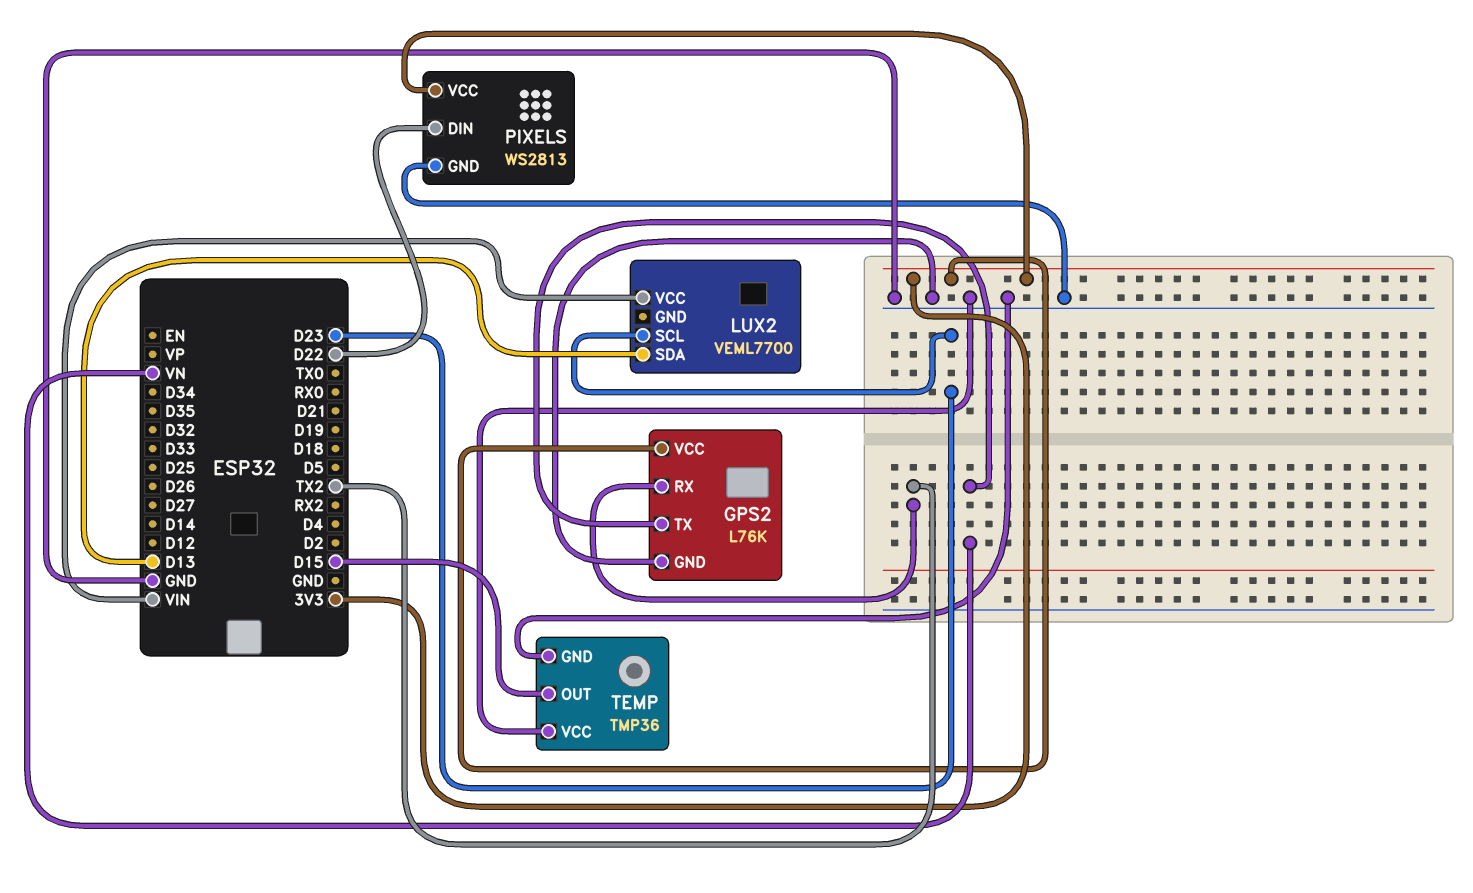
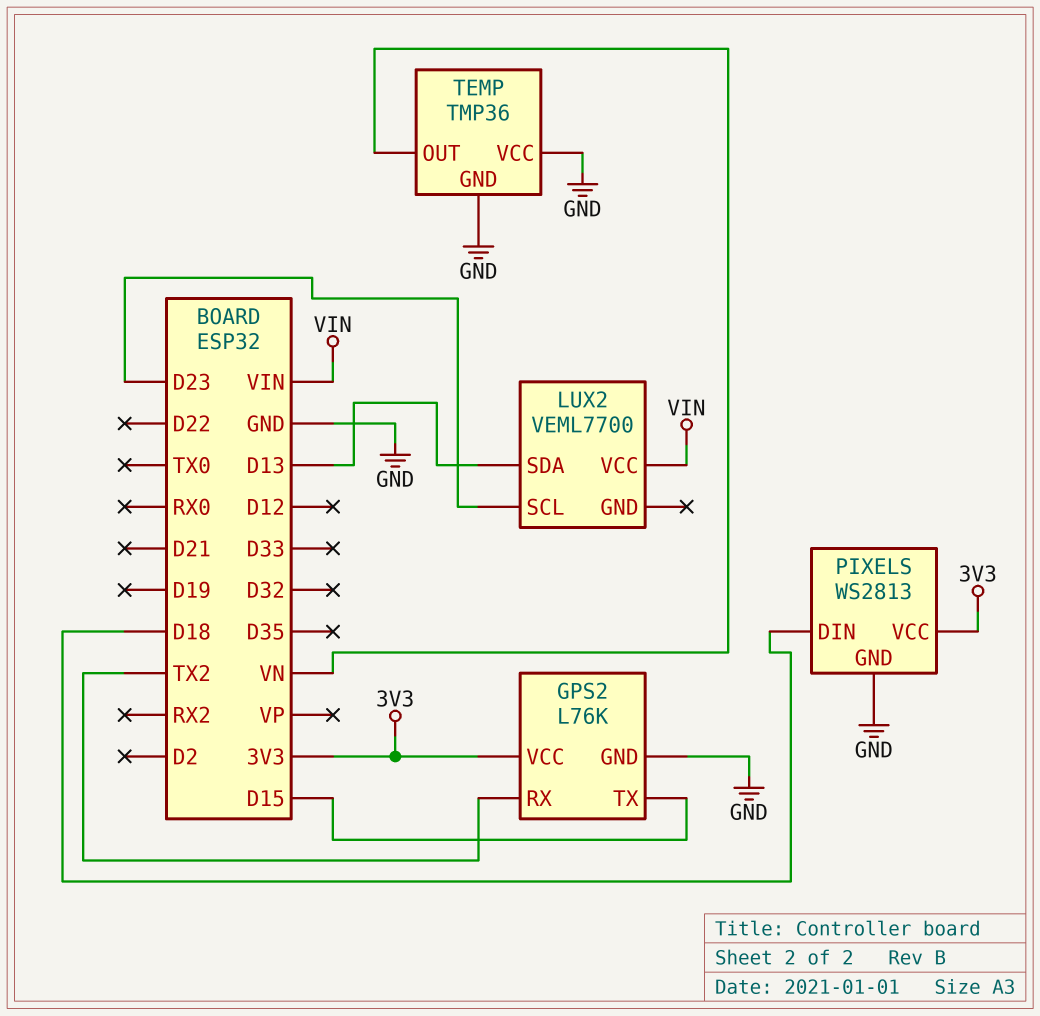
GPS2 pin TX: VN -> D15
PIXELS pin DIN: D22 -> D18
TEMP pin OUT: D15 -> VN

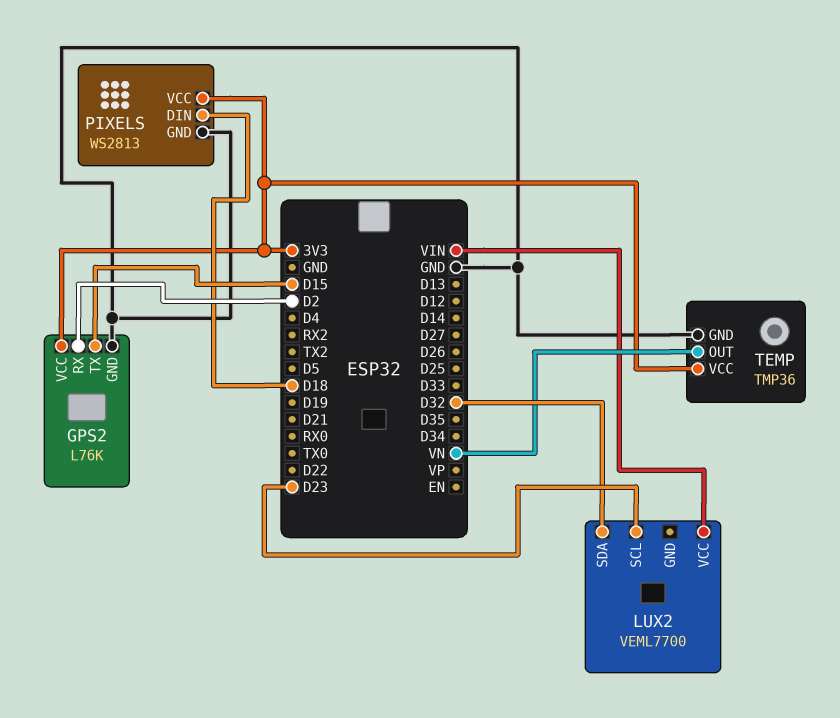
GPS2 pin RX: TX2 -> D2
LUX2 pin SDA: D13 -> D32
TEMP pin VCC: GND -> 3V3

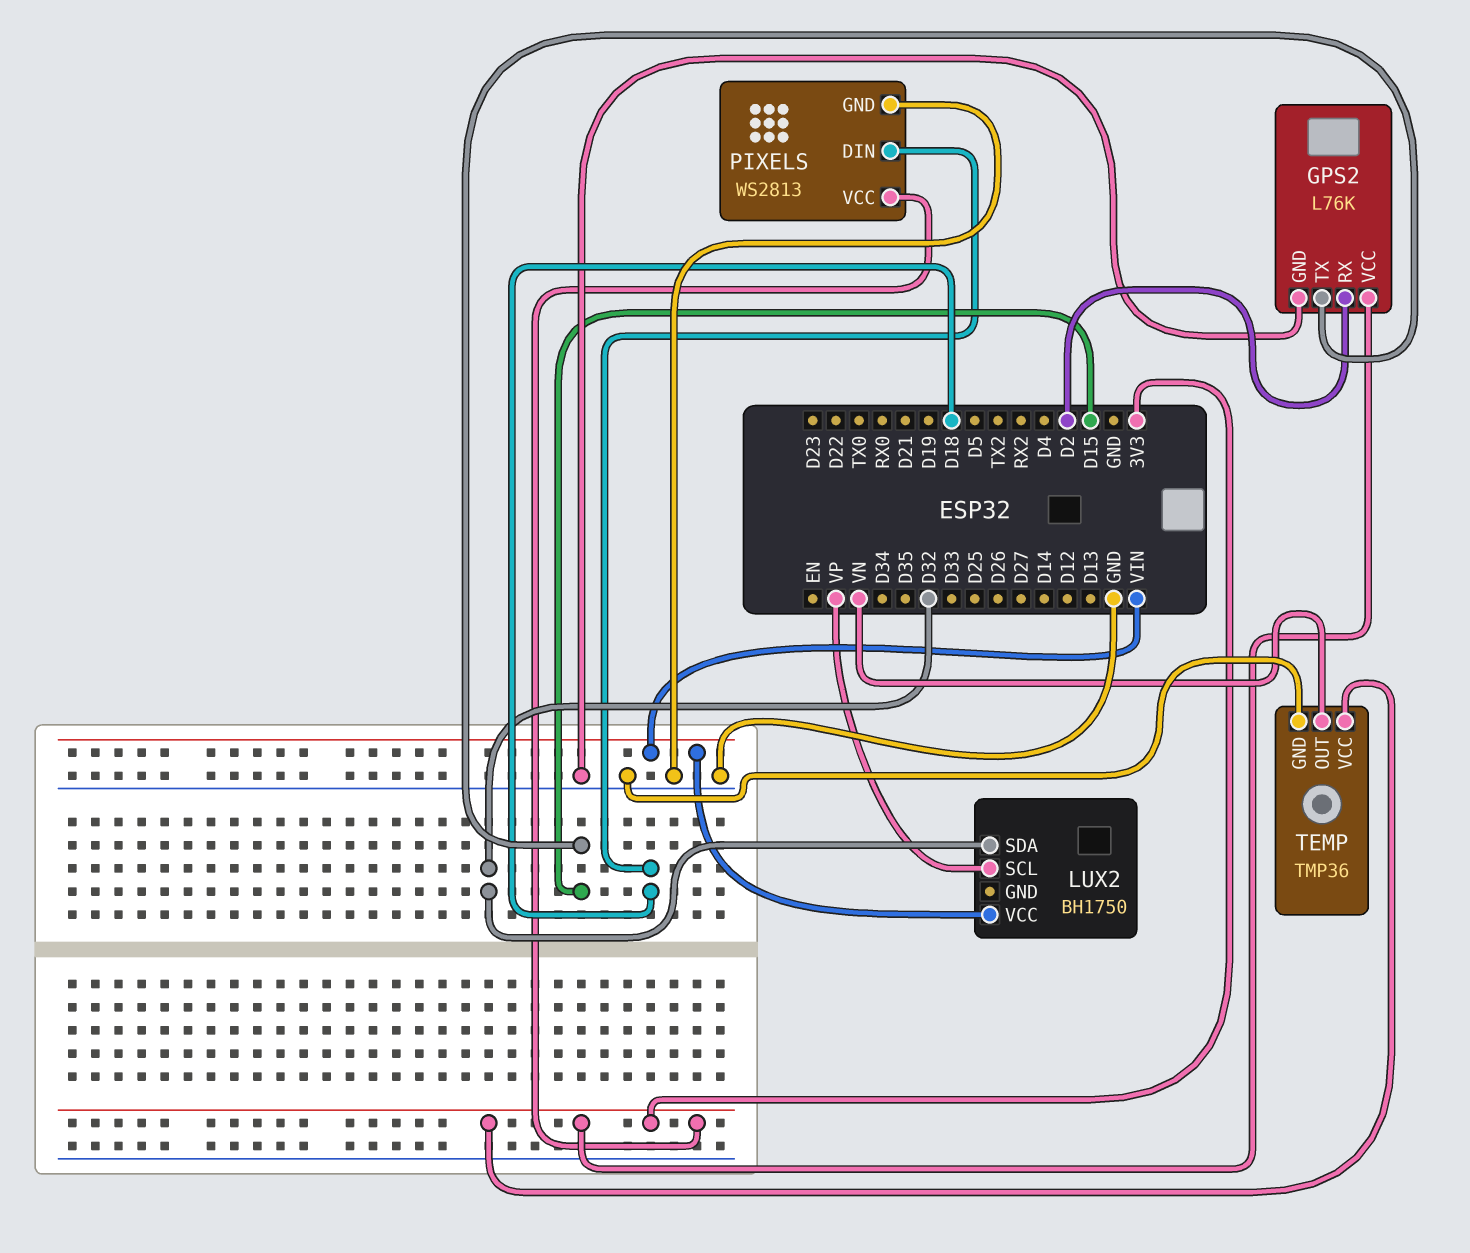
LUX2: VEML7700 -> BH1750
LUX2 pin SCL: D23 -> VP

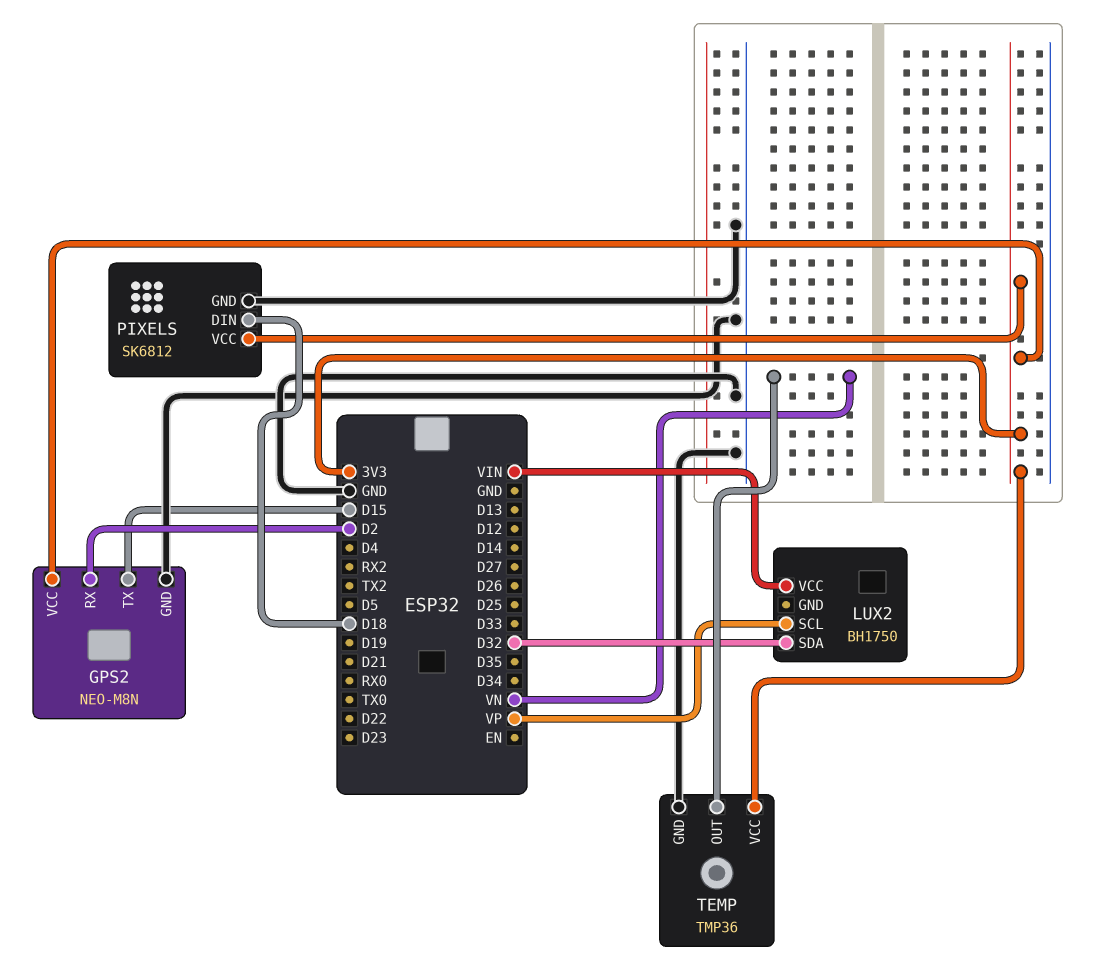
GPS2: L76K -> NEO-M8N
PIXELS: WS2813 -> SK6812

